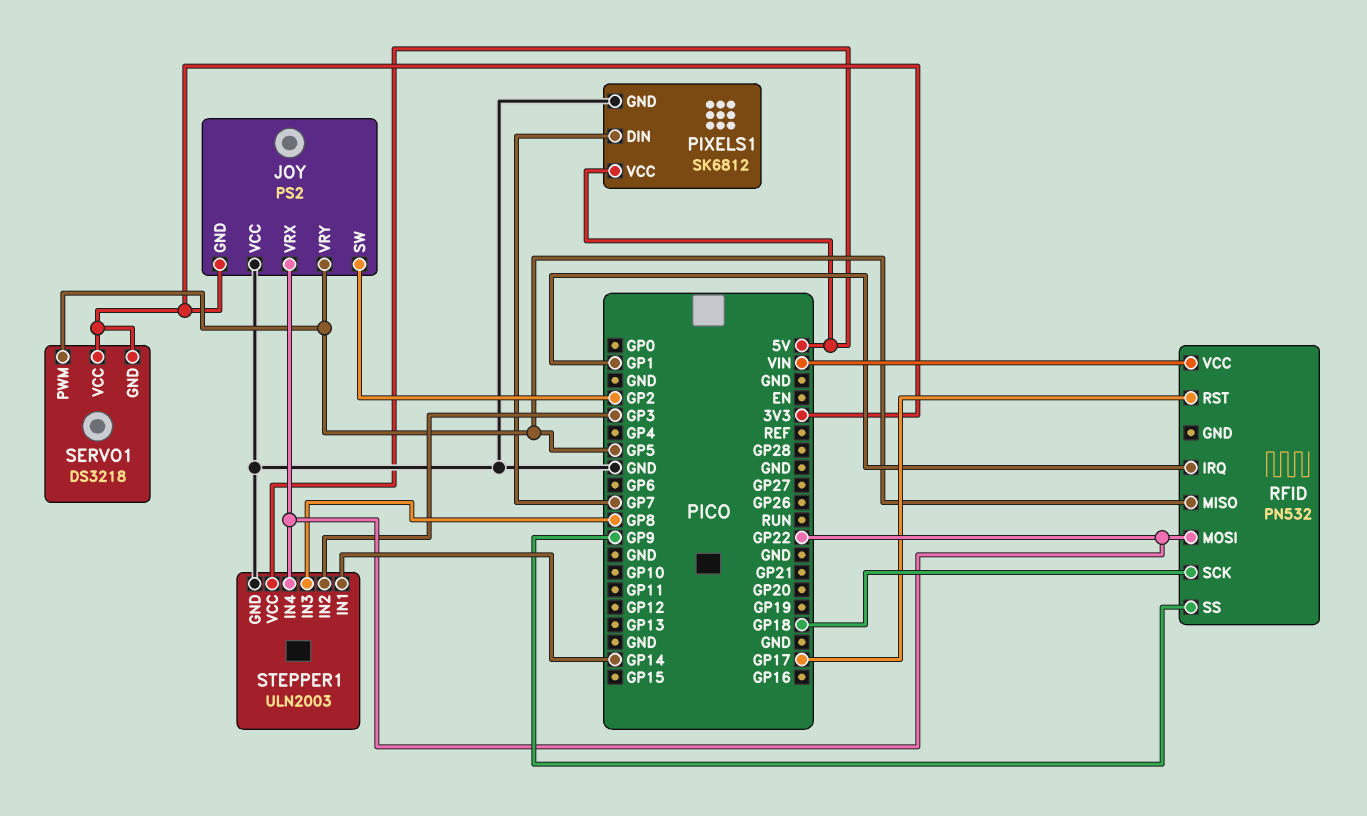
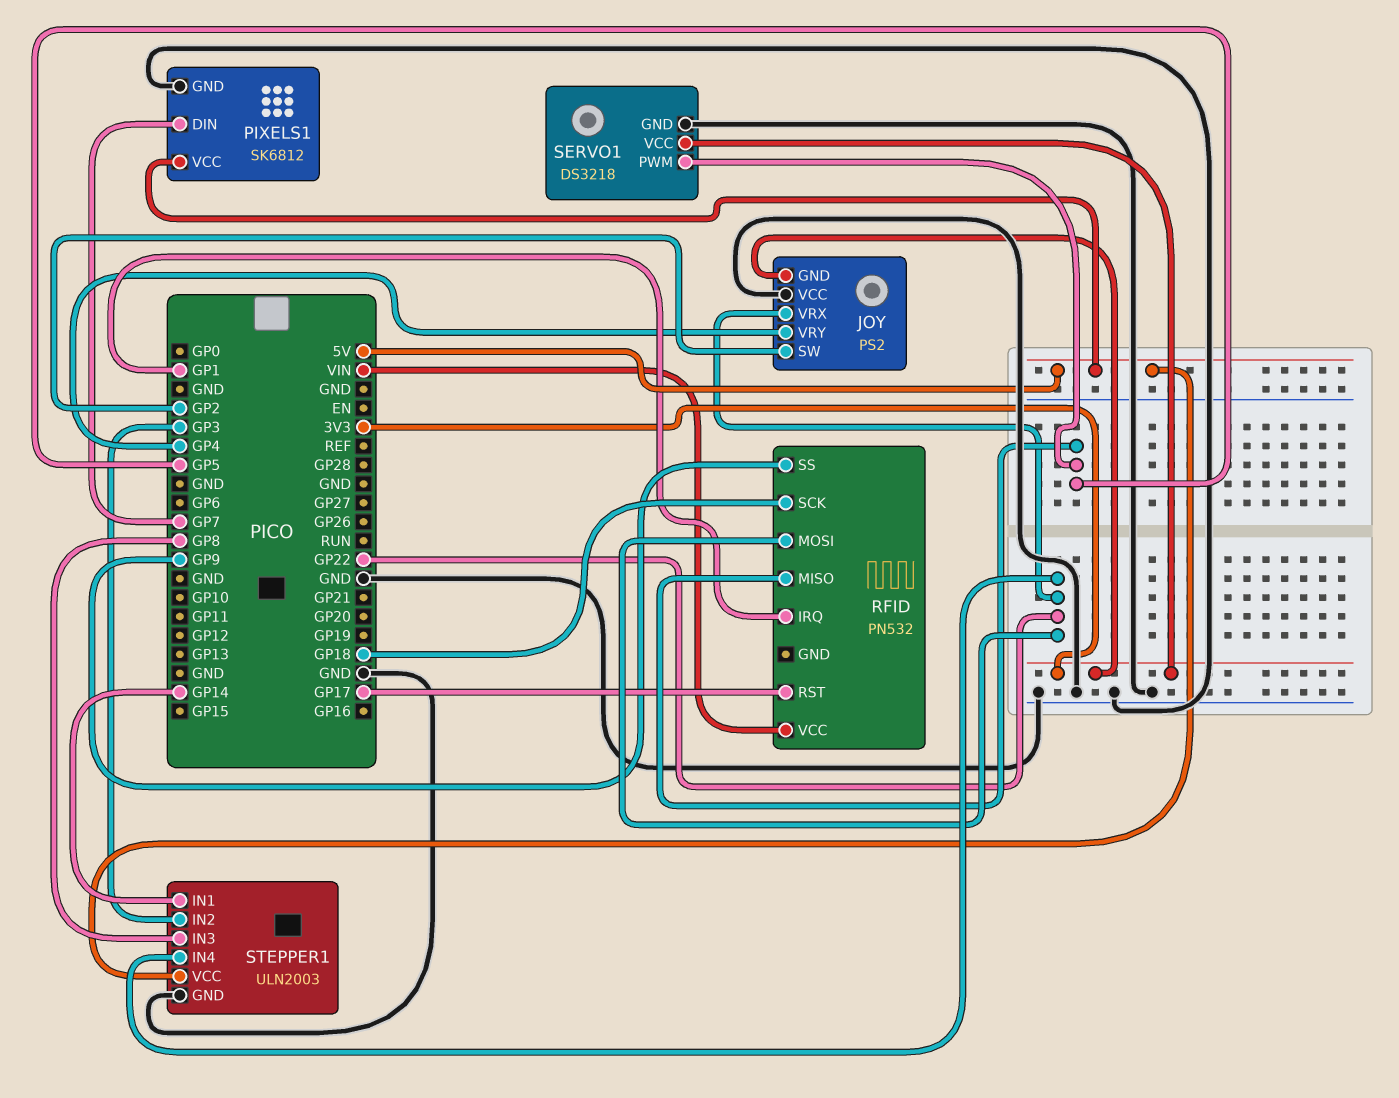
JOY pin VRY: GP5 -> GP4
SERVO1 pin GND: 3V3 -> GND

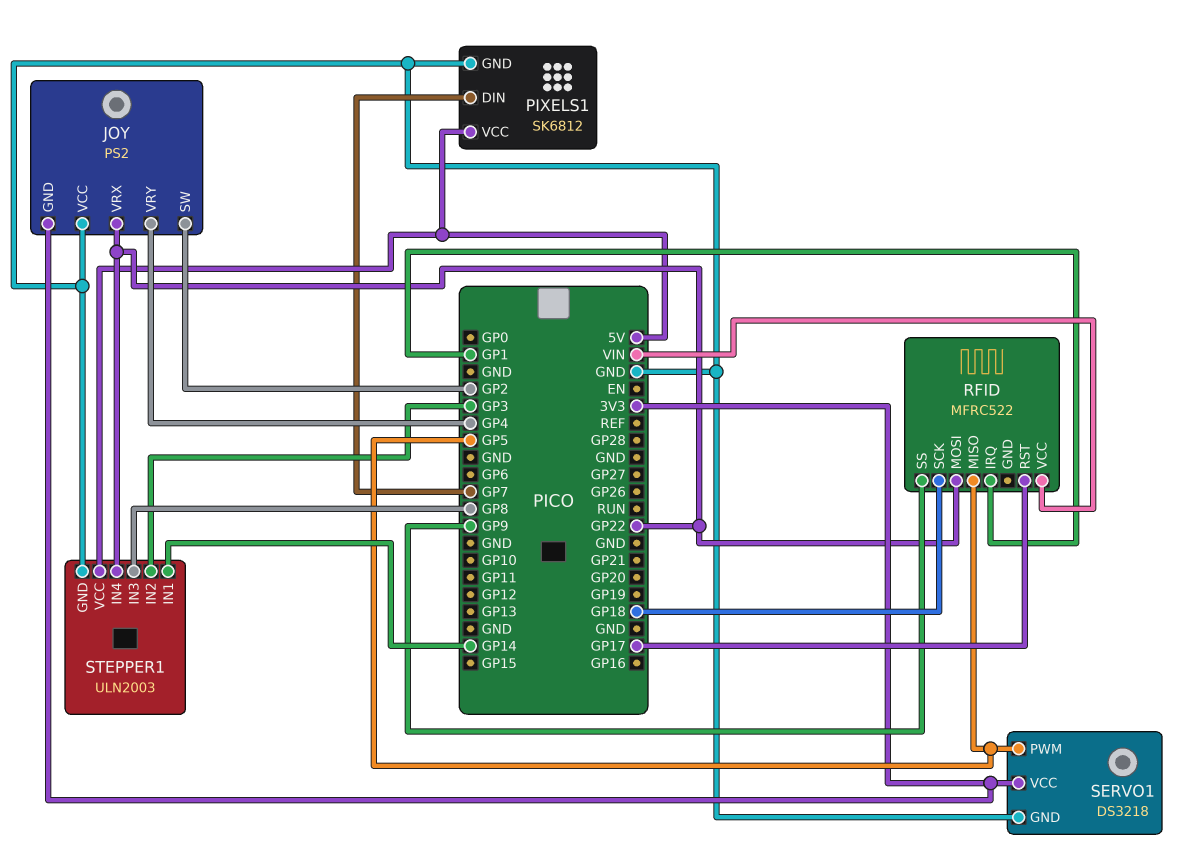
RFID: PN532 -> MFRC522

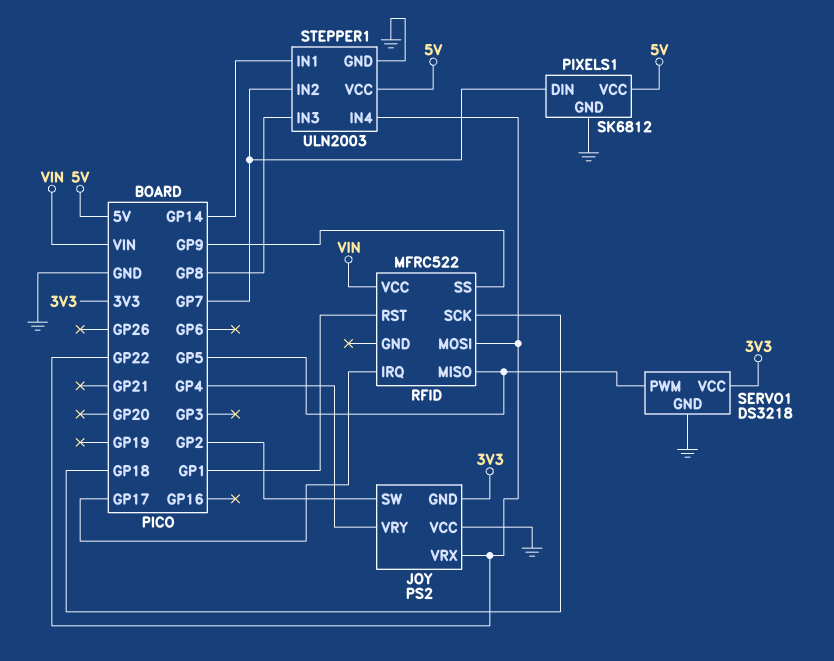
RFID pin IRQ: GP1 -> GP17
RFID pin RST: GP17 -> GP1
STEPPER1 pin IN2: GP3 -> GP7

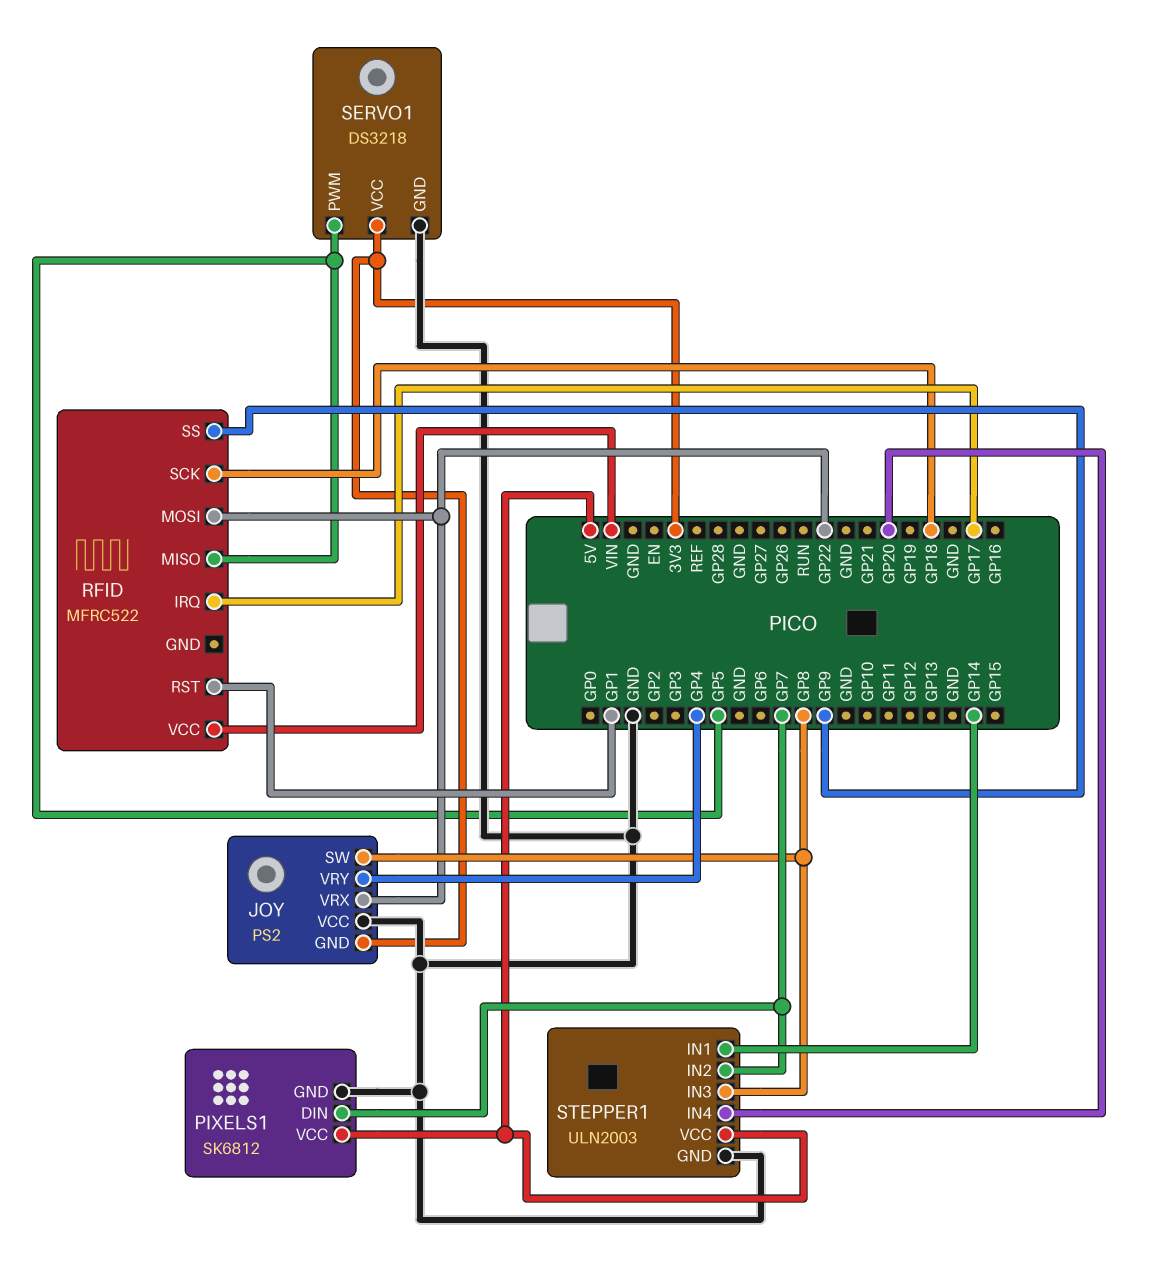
JOY pin SW: GP2 -> GP8
STEPPER1 pin IN4: GP22 -> GP20

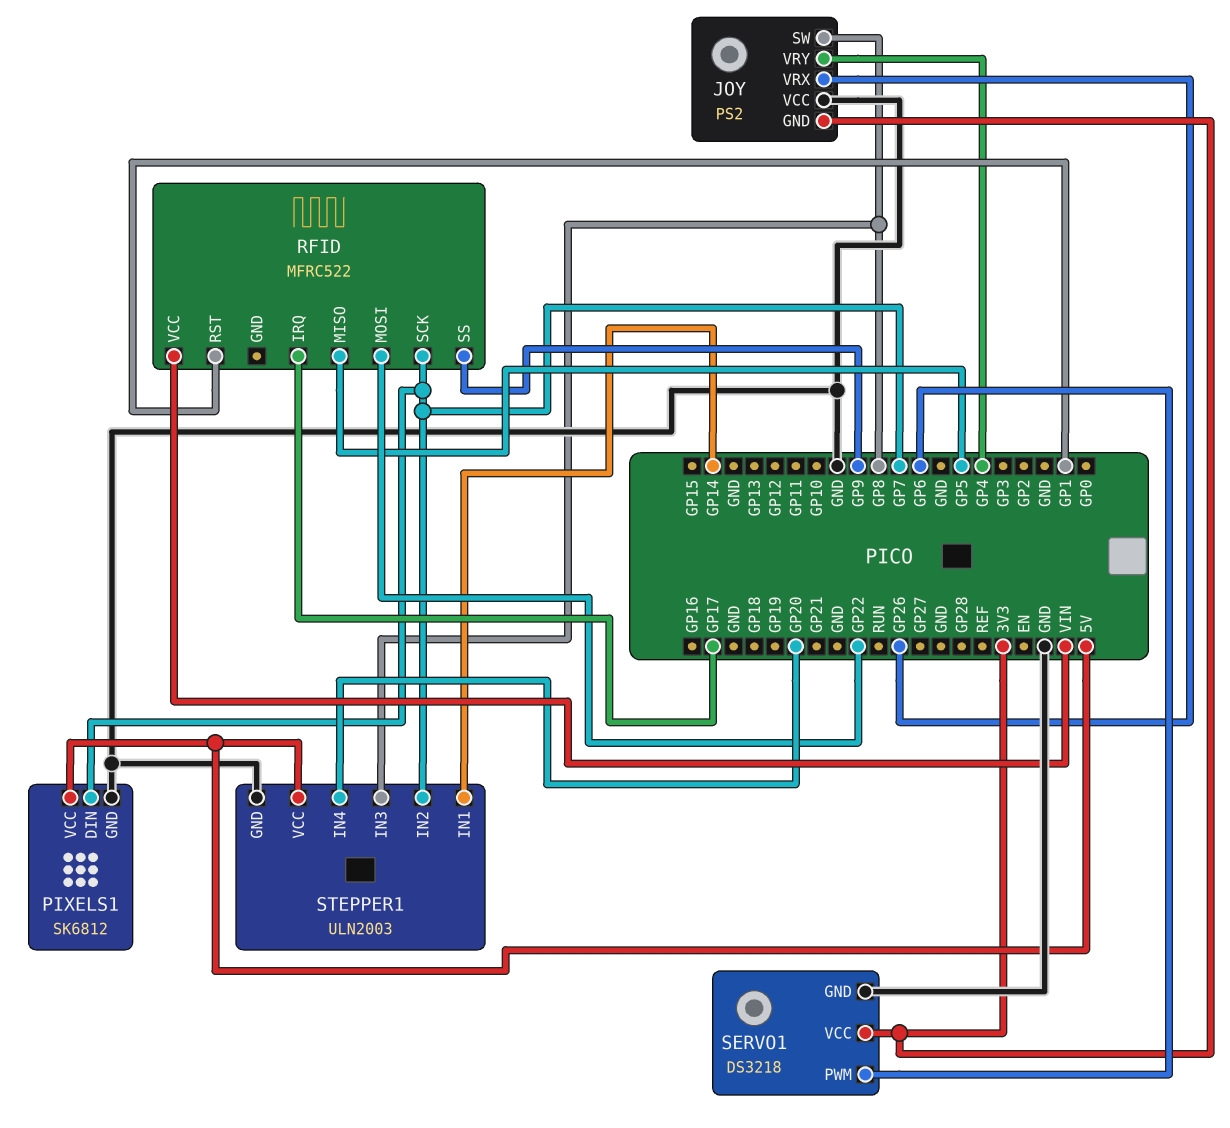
JOY pin VRX: GP22 -> GP26
RFID pin SCK: GP18 -> GP7
SERVO1 pin PWM: GP5 -> GP6

